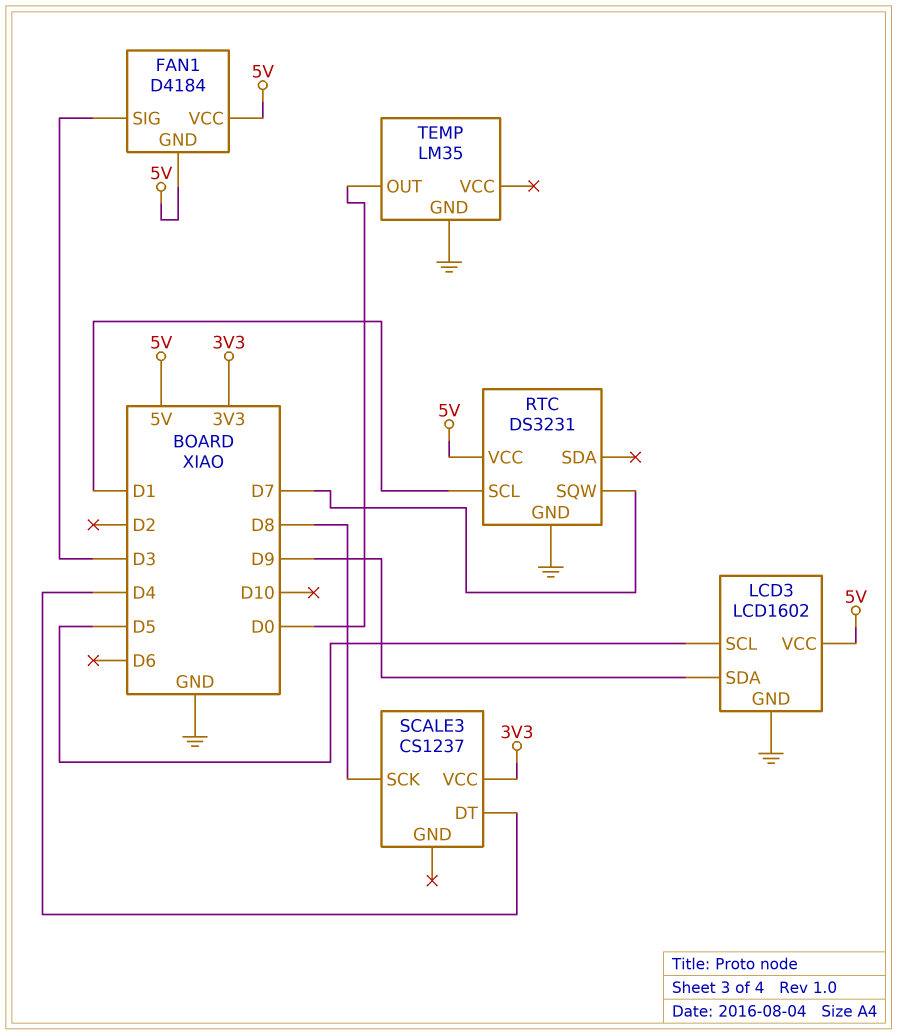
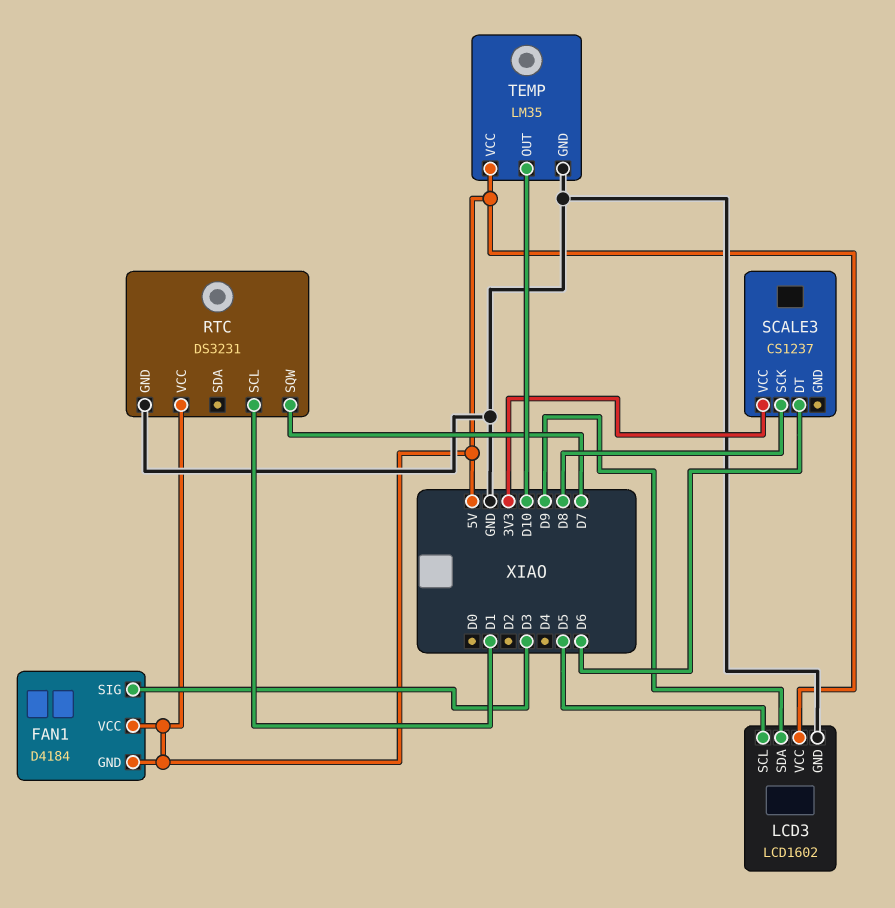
SCALE3 pin DT: D4 -> D6
TEMP pin OUT: D0 -> D10
TEMP pin VCC: none -> 5V

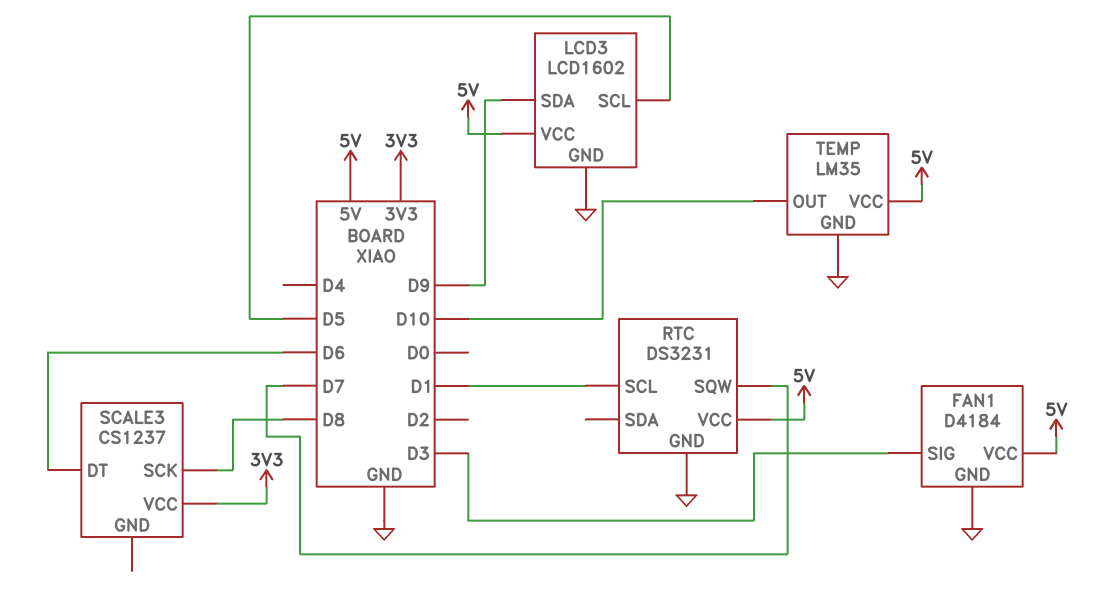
FAN1 pin GND: 5V -> GND

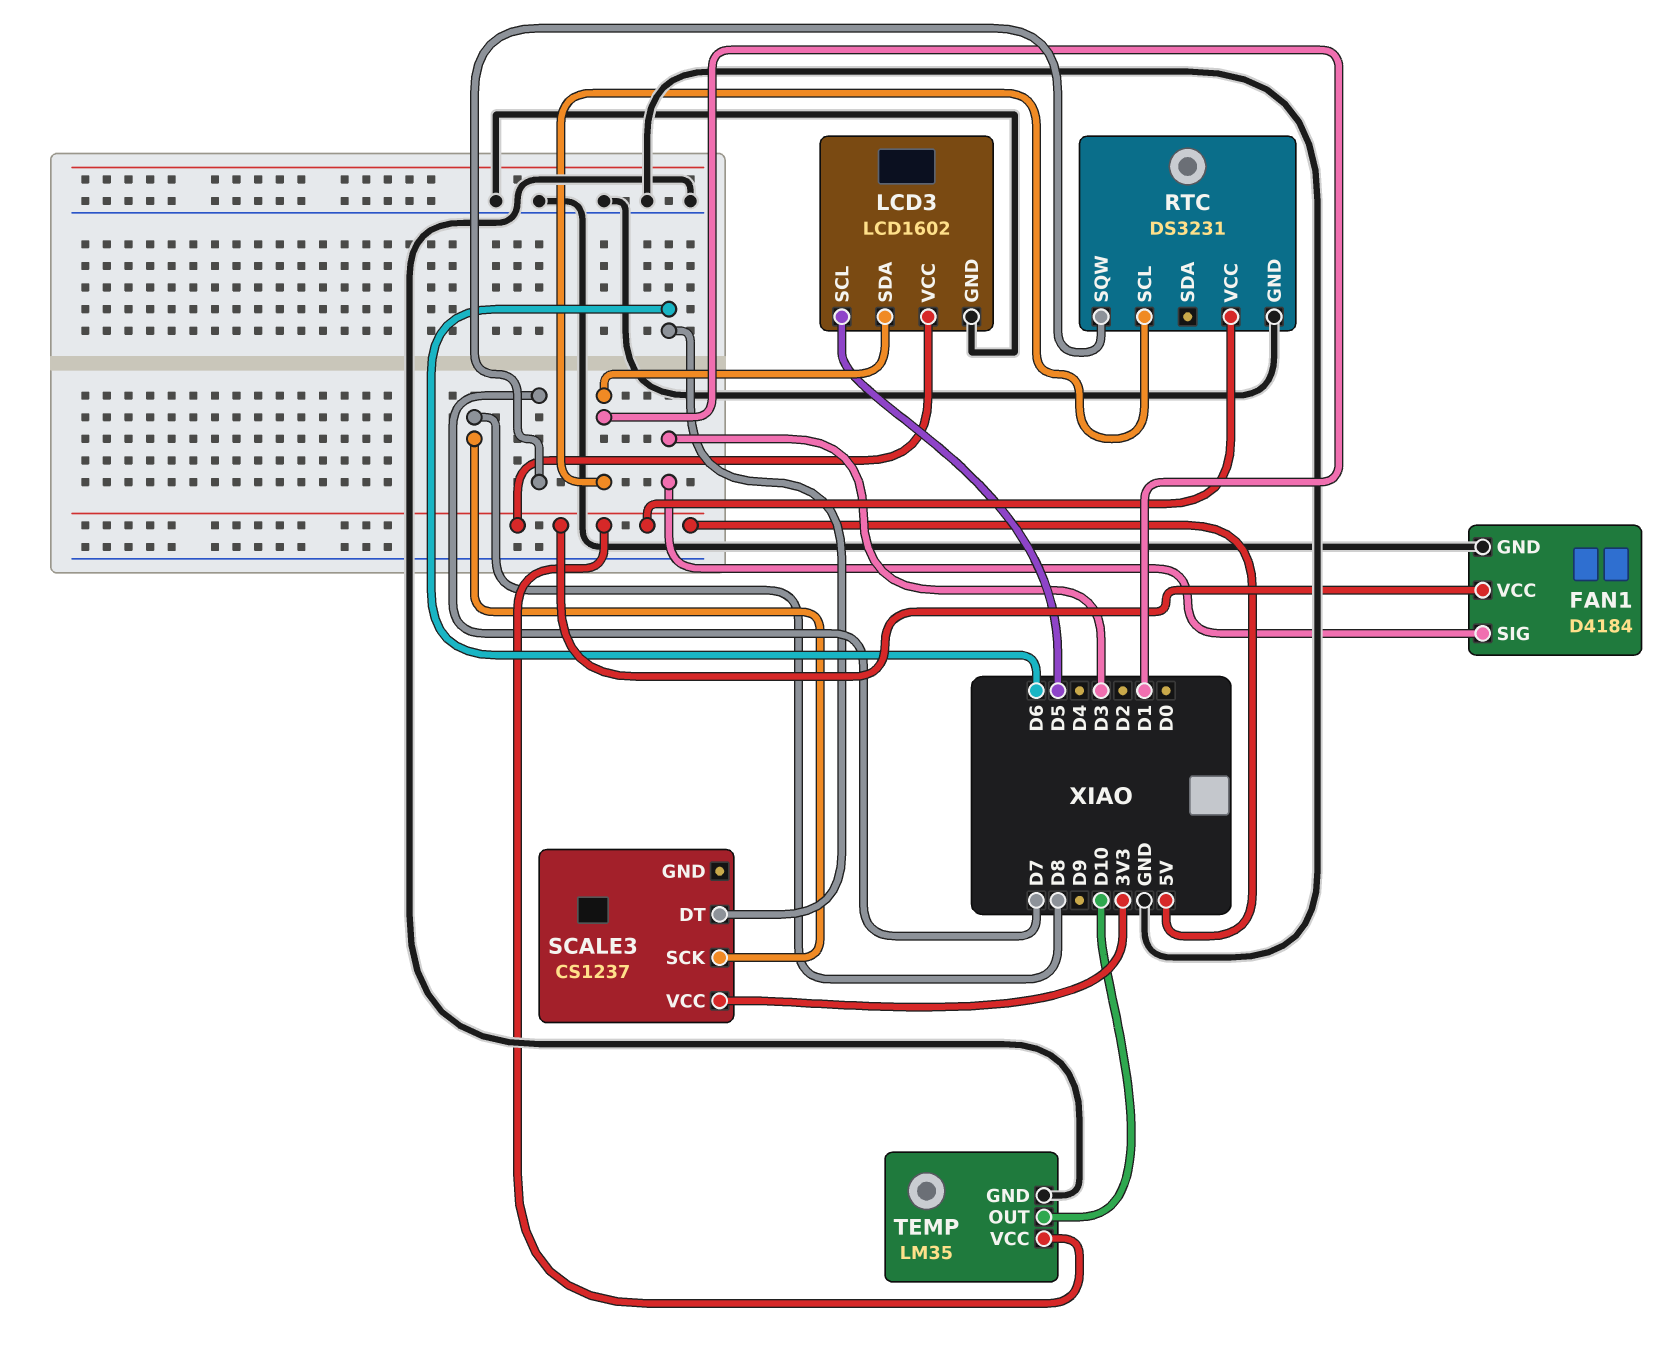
LCD3 pin SDA: D9 -> D1

